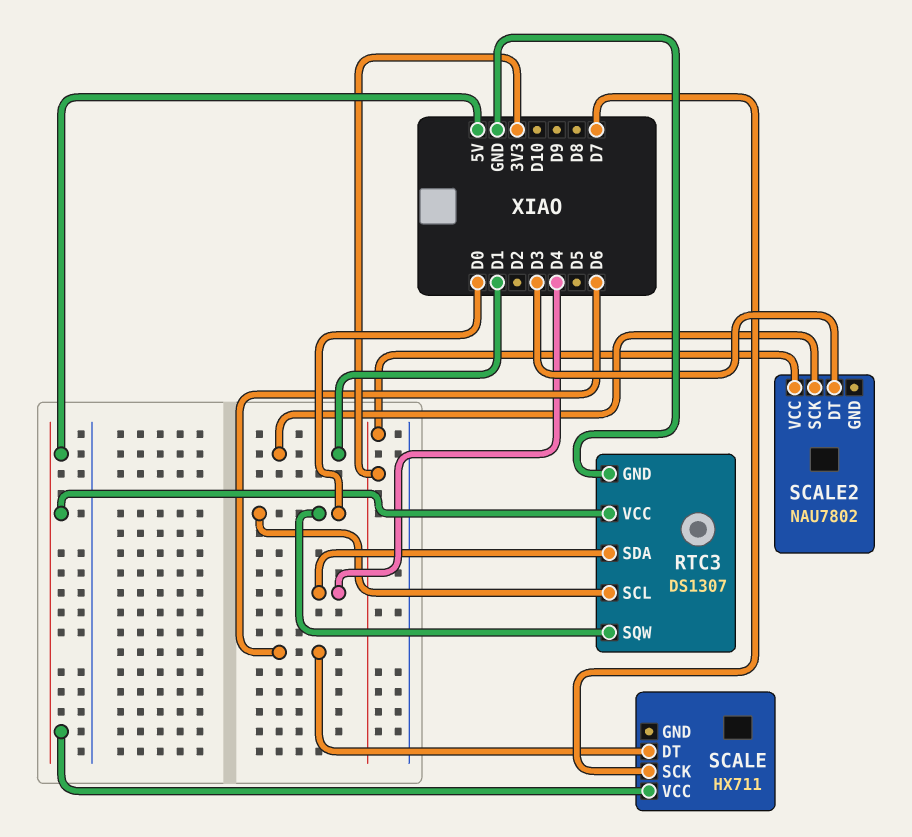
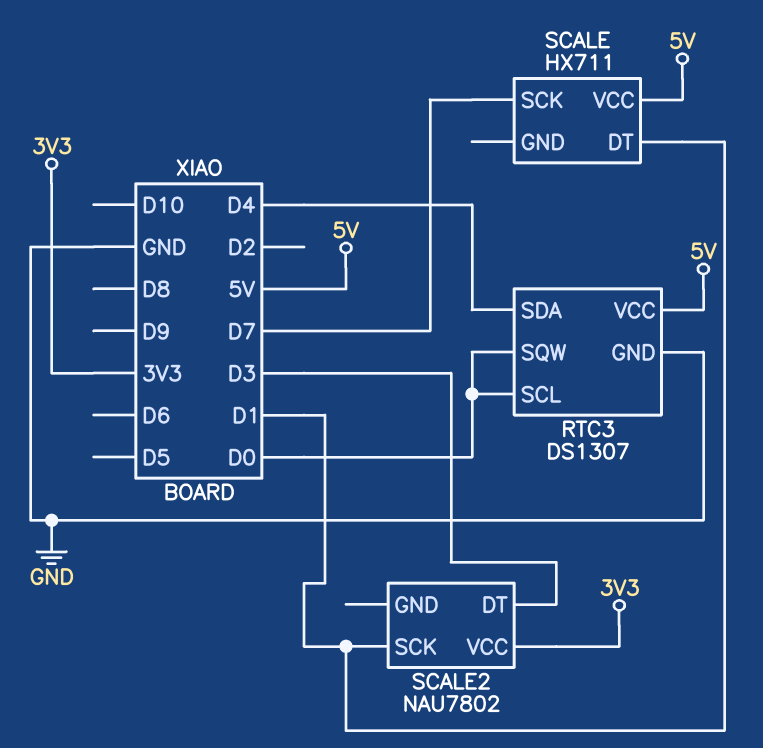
SCALE pin DT: D6 -> D1

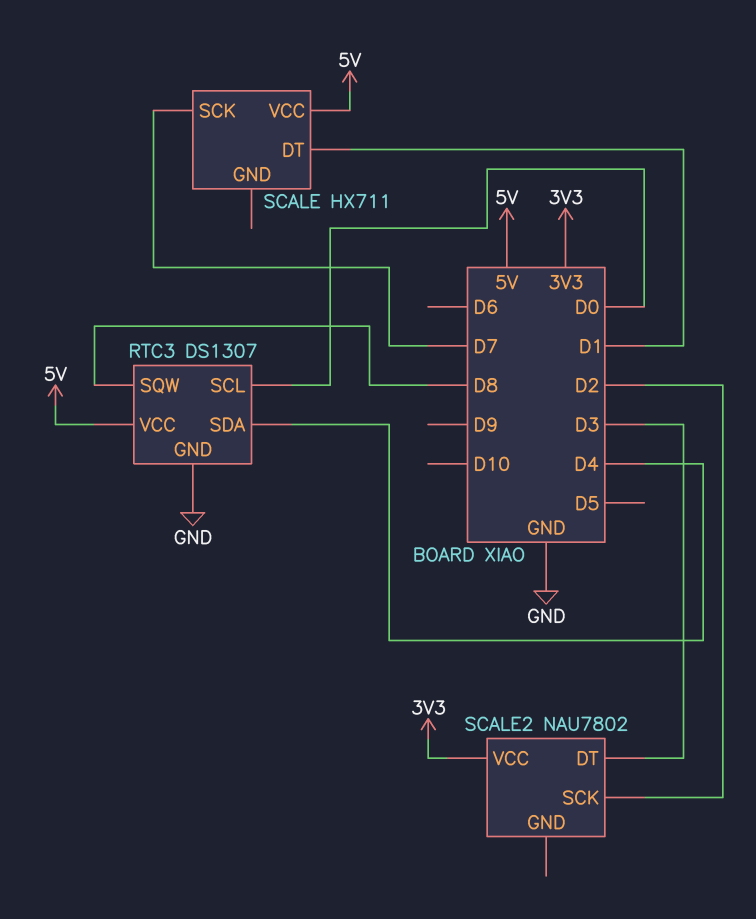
RTC3 pin SQW: D0 -> D8
SCALE2 pin SCK: D1 -> D2

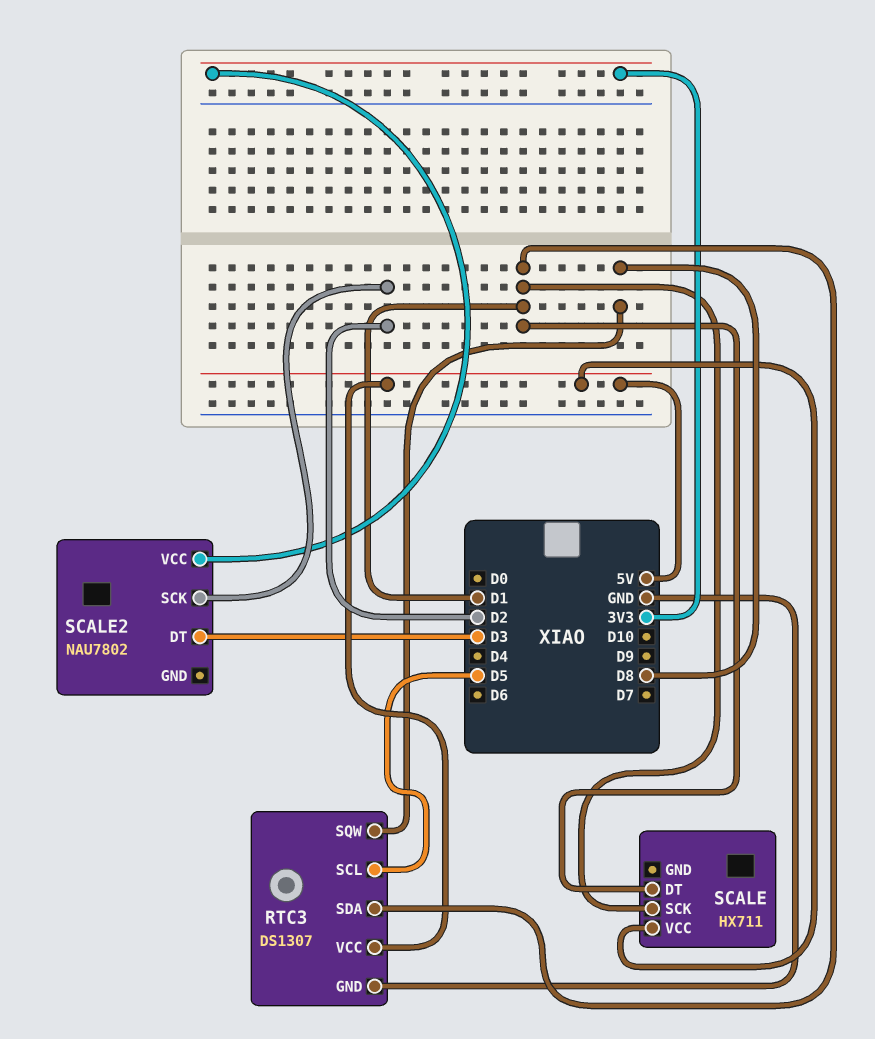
RTC3 pin SCL: D0 -> D5
RTC3 pin SDA: D4 -> D1
SCALE pin SCK: D7 -> D1

